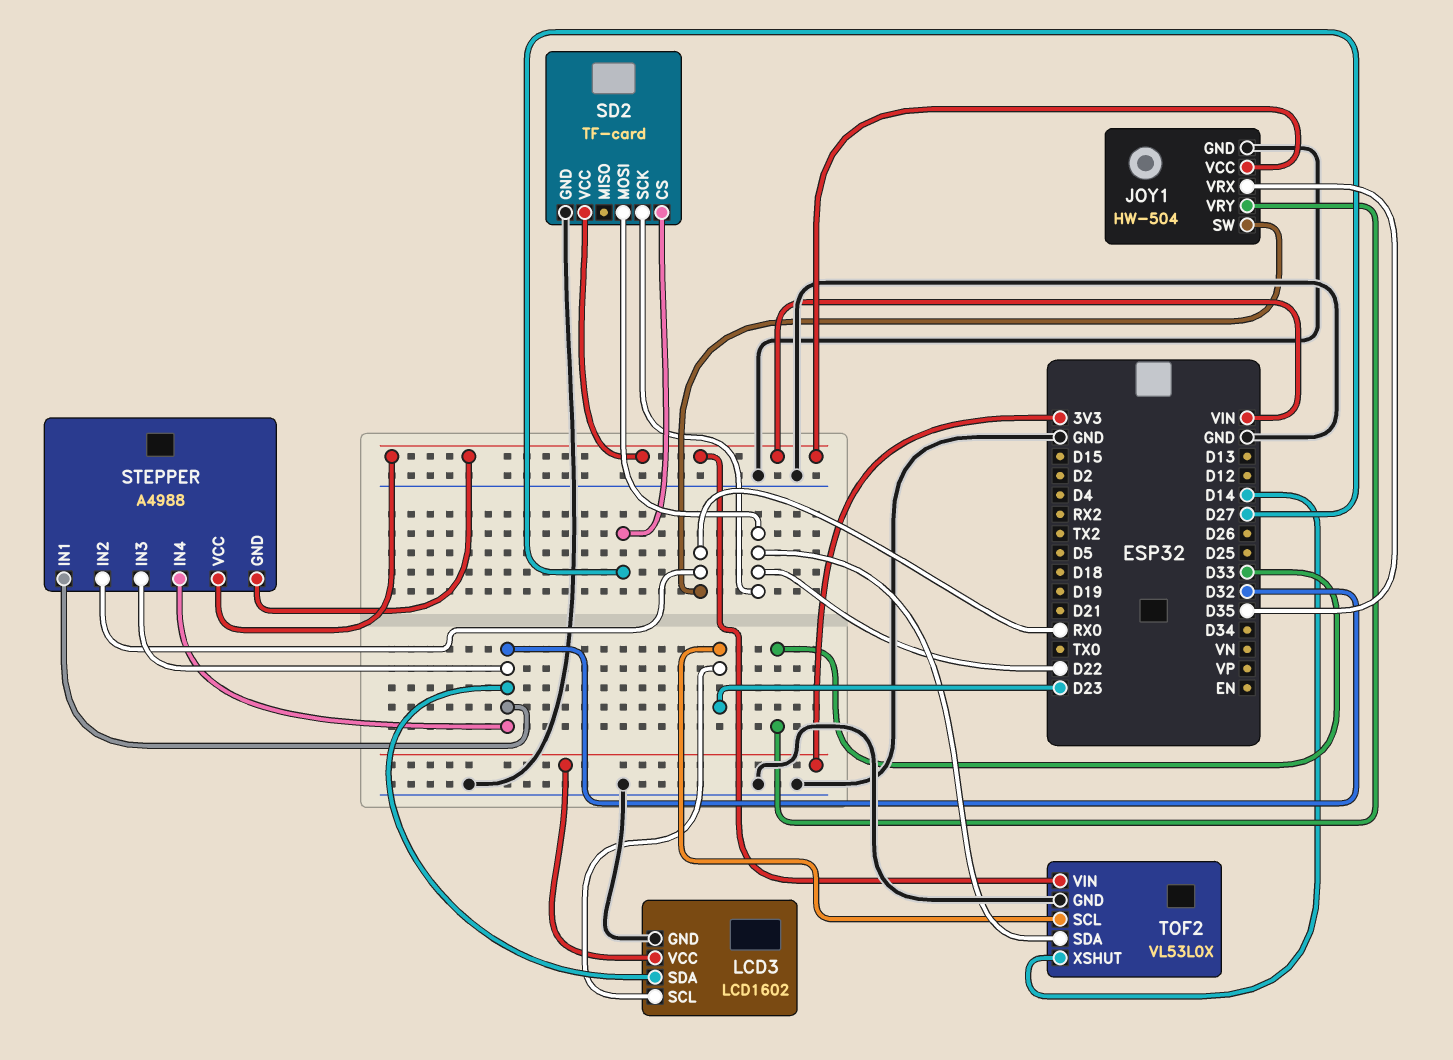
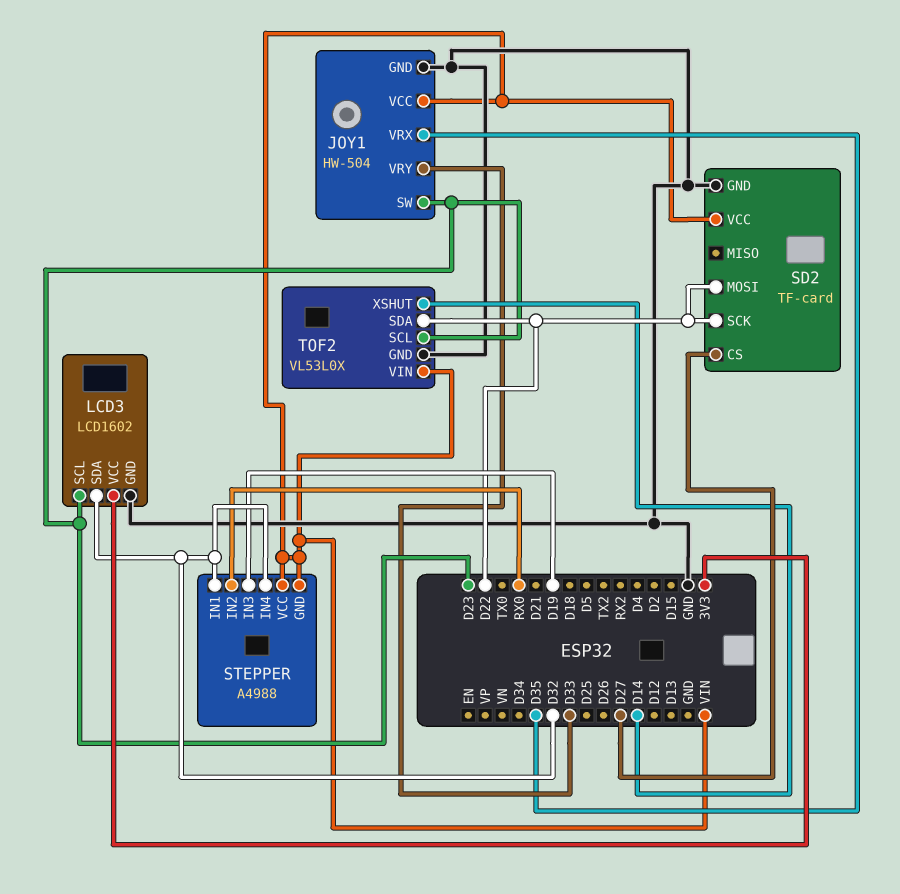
JOY1 pin SW: RX0 -> D23
STEPPER pin IN3: D32 -> D19

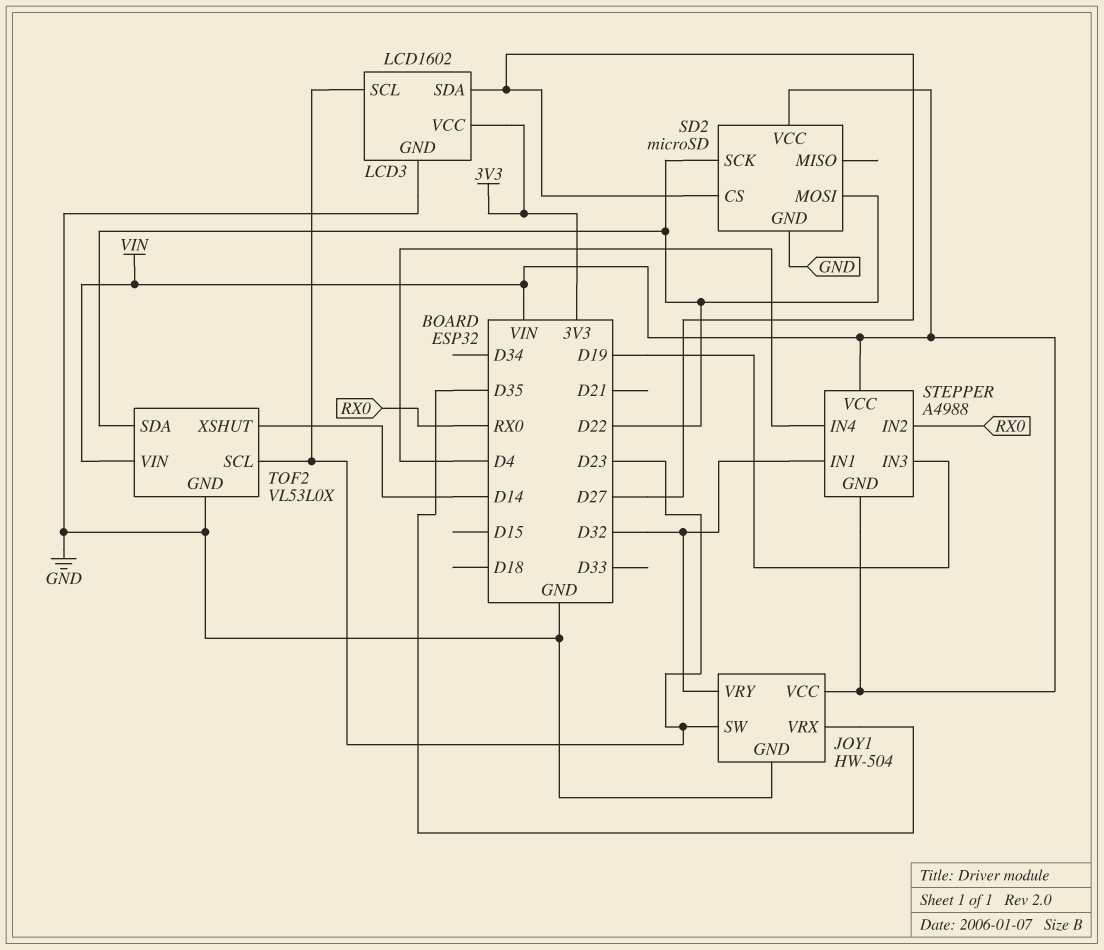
JOY1 pin VRY: D33 -> D32
LCD3 pin SDA: D32 -> D27
SD2: TF-card -> microSD
STEPPER pin IN4: D32 -> D4

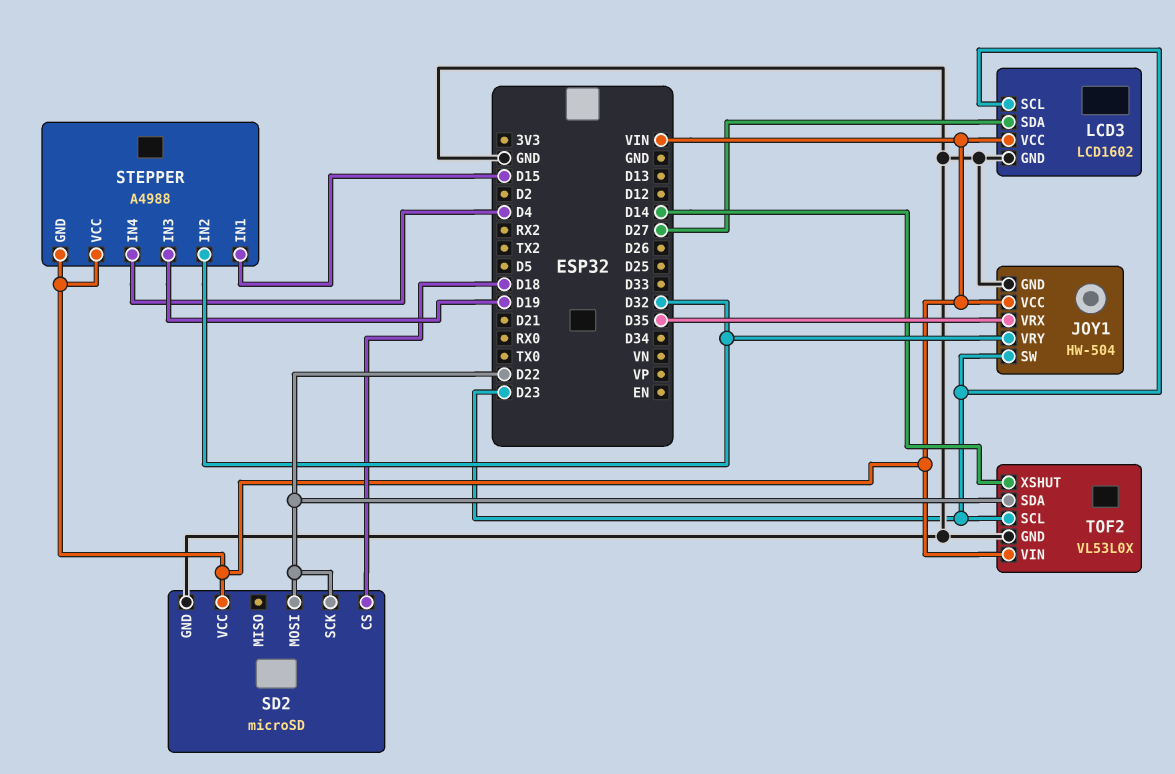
LCD3 pin VCC: 3V3 -> VIN
SD2 pin CS: D27 -> D18
STEPPER pin IN1: D32 -> D15
STEPPER pin IN2: RX0 -> D32

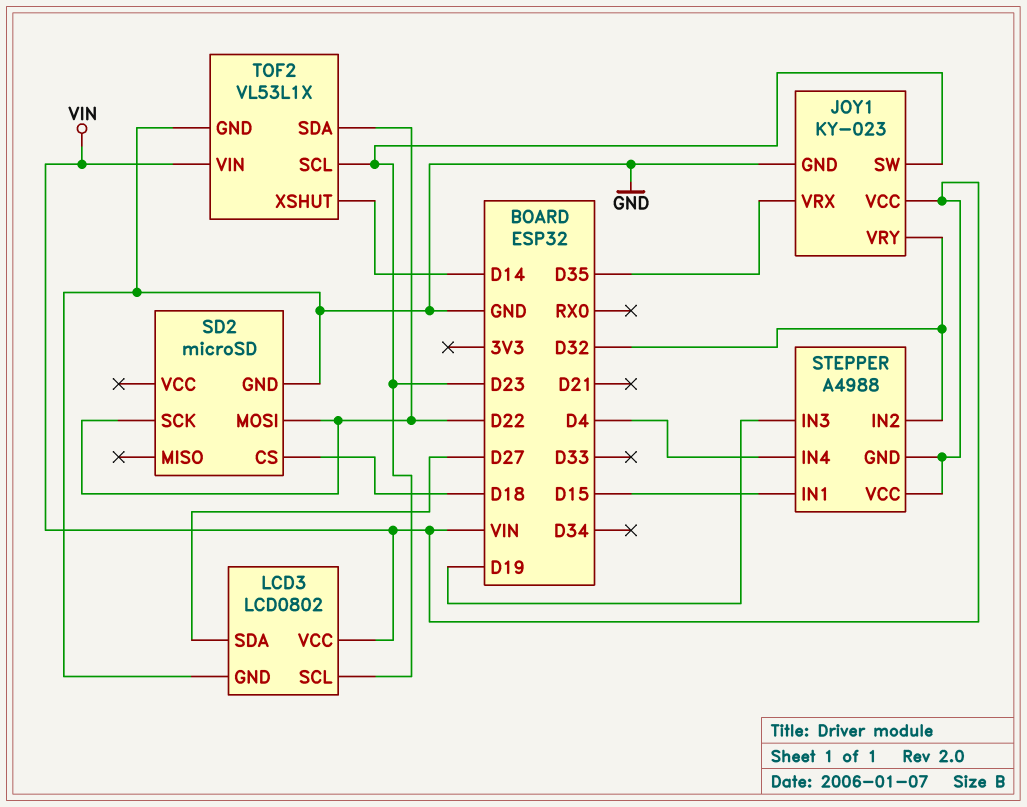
JOY1: HW-504 -> KY-023
LCD3: LCD1602 -> LCD0802
SD2 pin VCC: VIN -> none
TOF2: VL53L0X -> VL53L1X

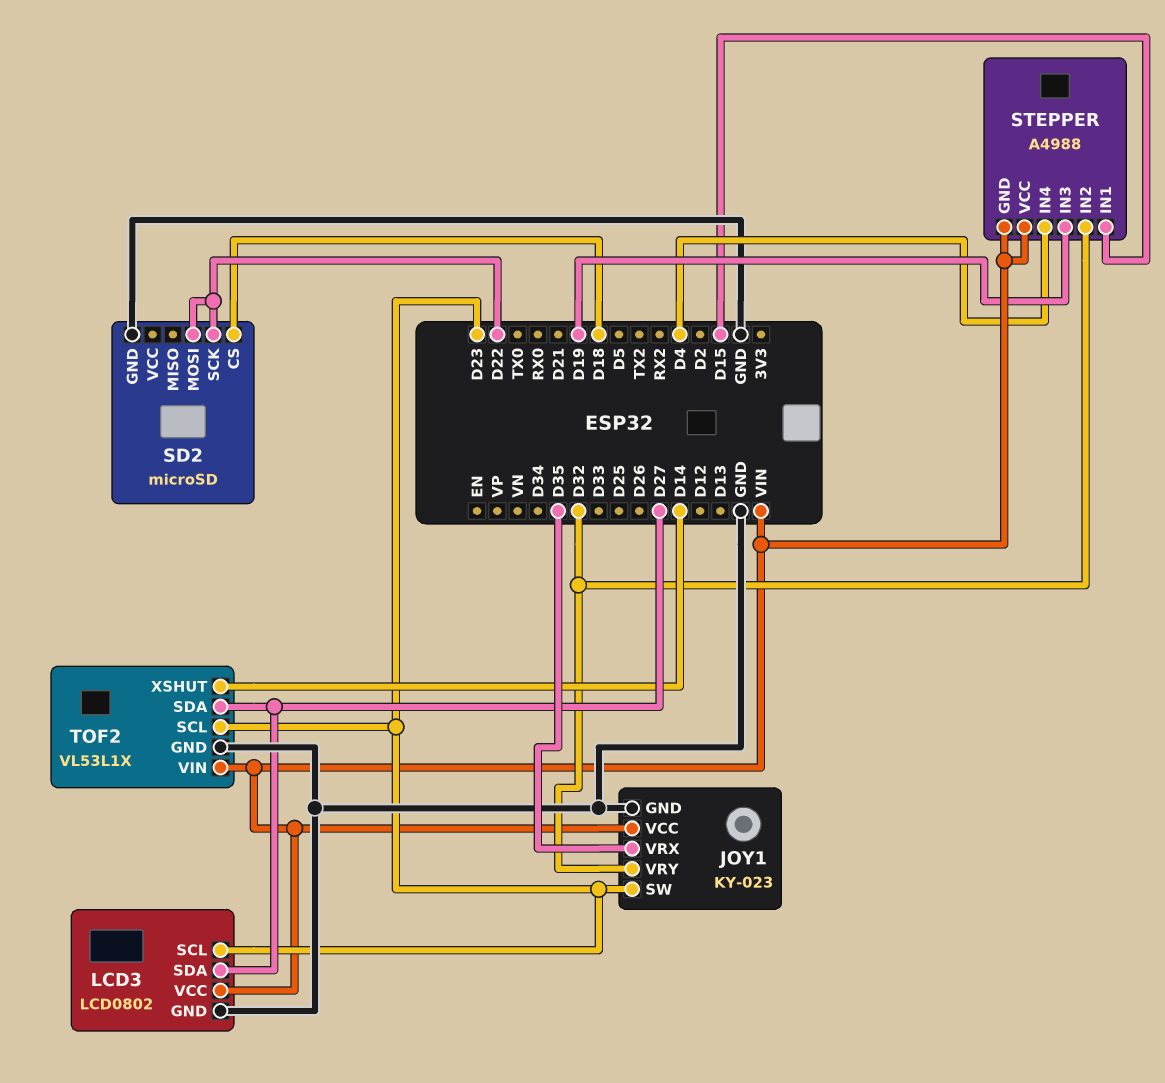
TOF2 pin SDA: D22 -> D27

